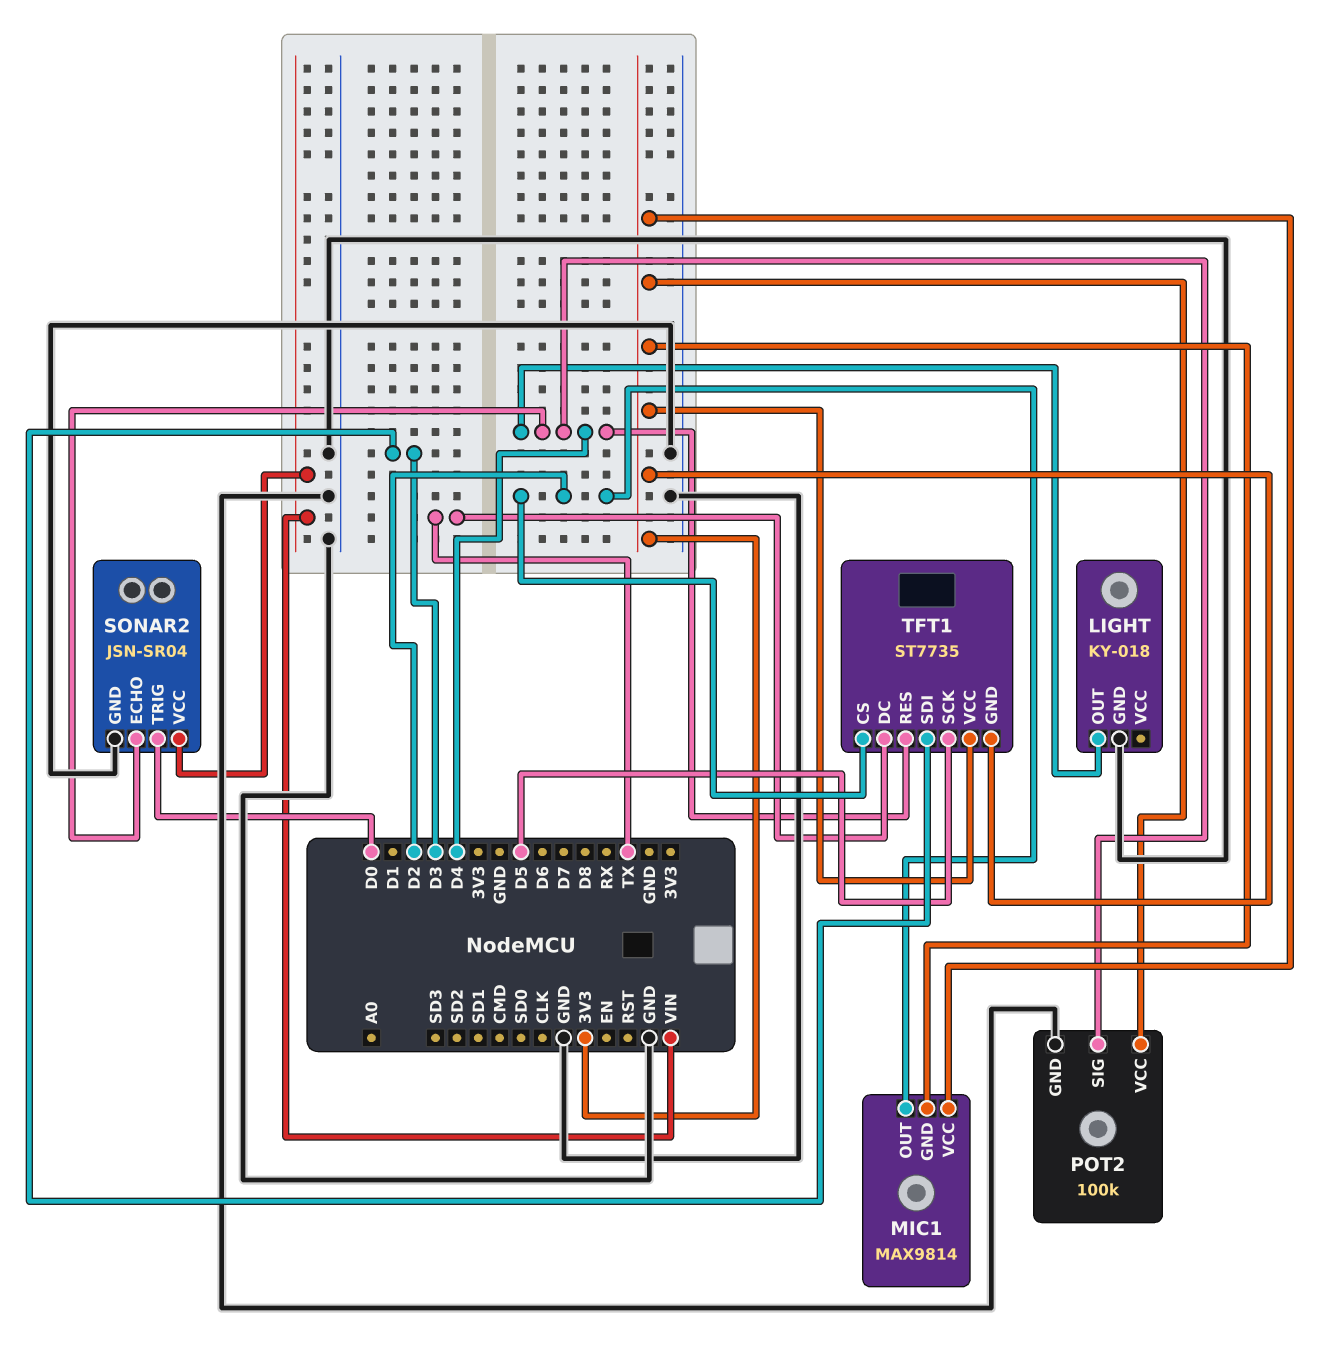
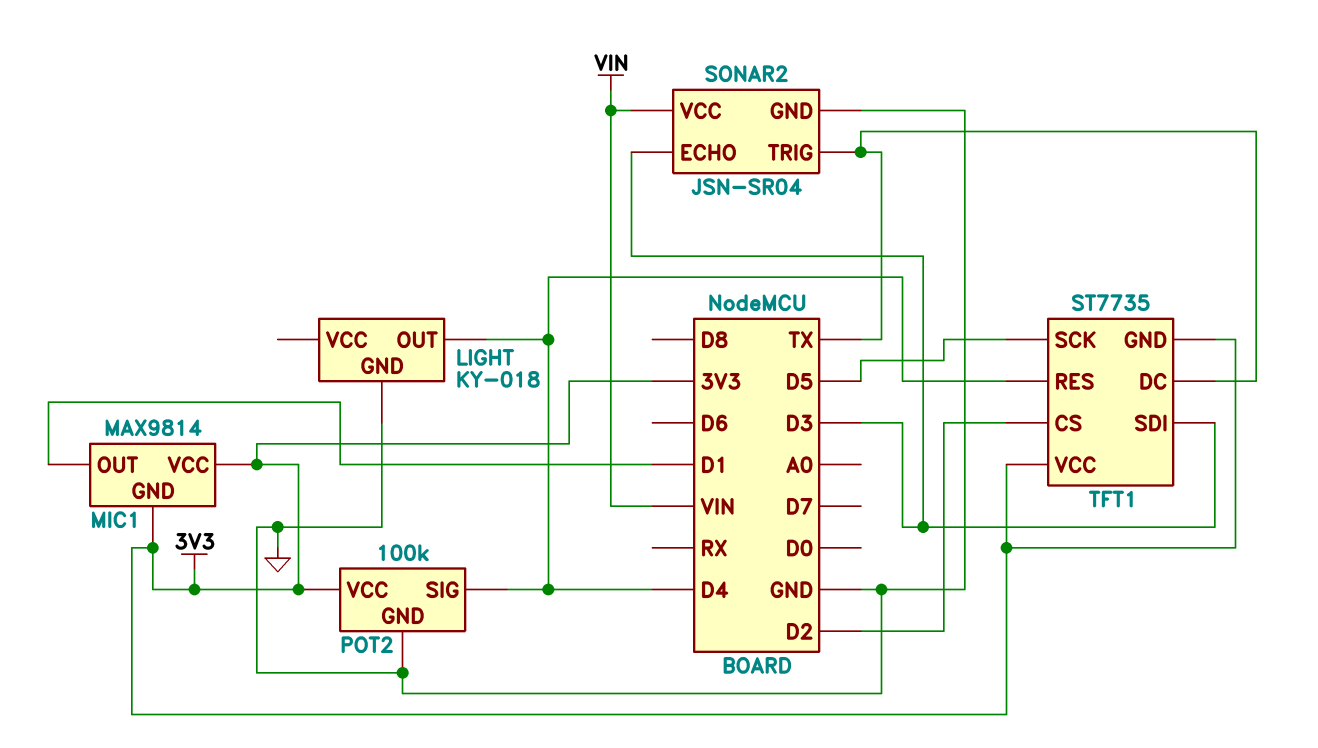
MIC1 pin OUT: D2 -> D1
SONAR2 pin ECHO: D4 -> D3
SONAR2 pin TRIG: D0 -> TX

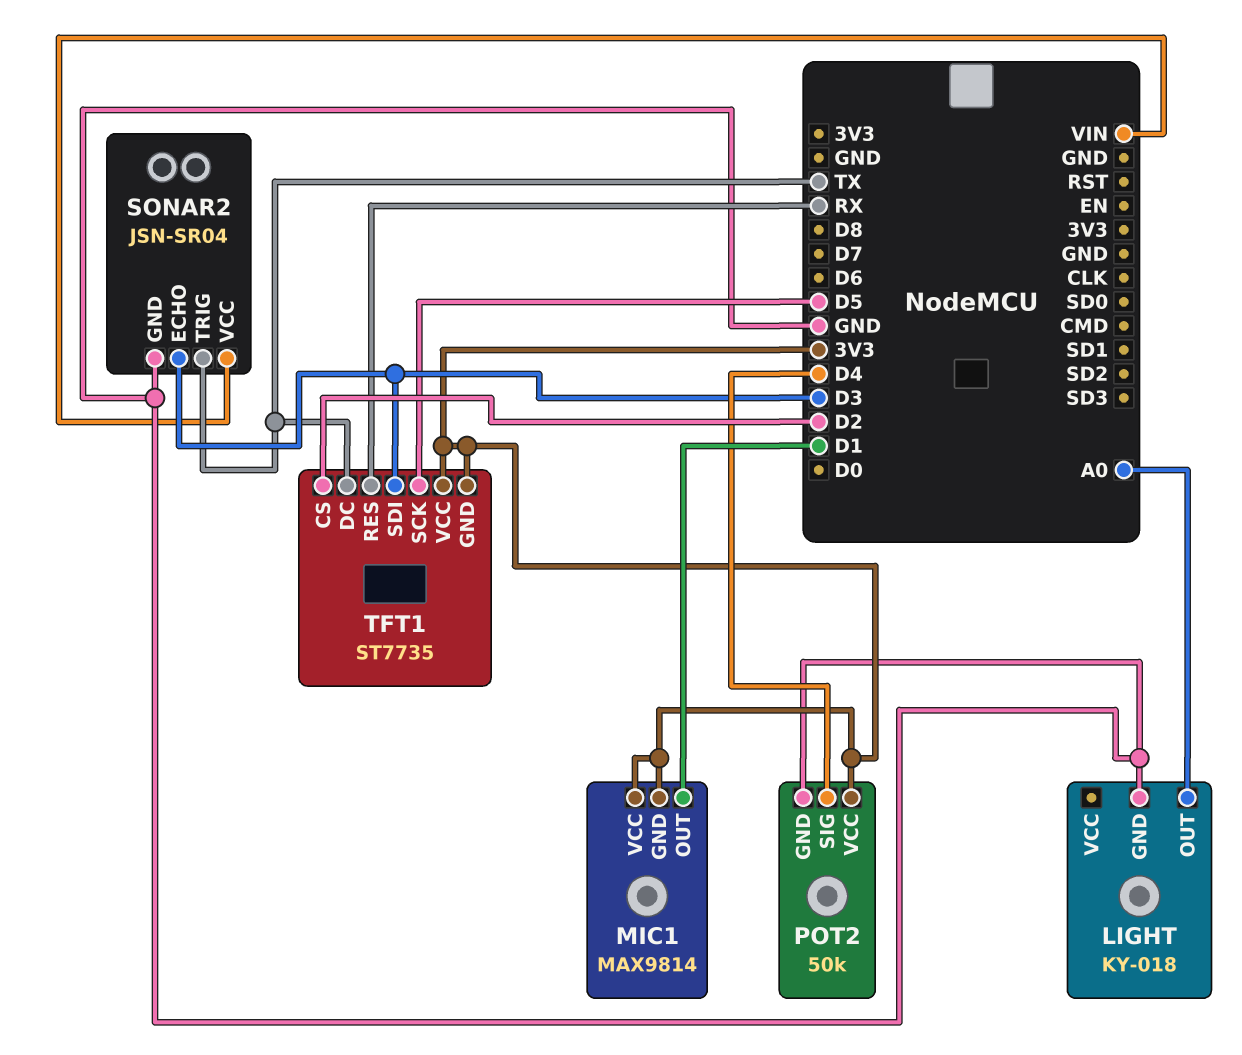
LIGHT pin OUT: D4 -> A0
POT2: 100k -> 50k
TFT1 pin RES: D4 -> RX

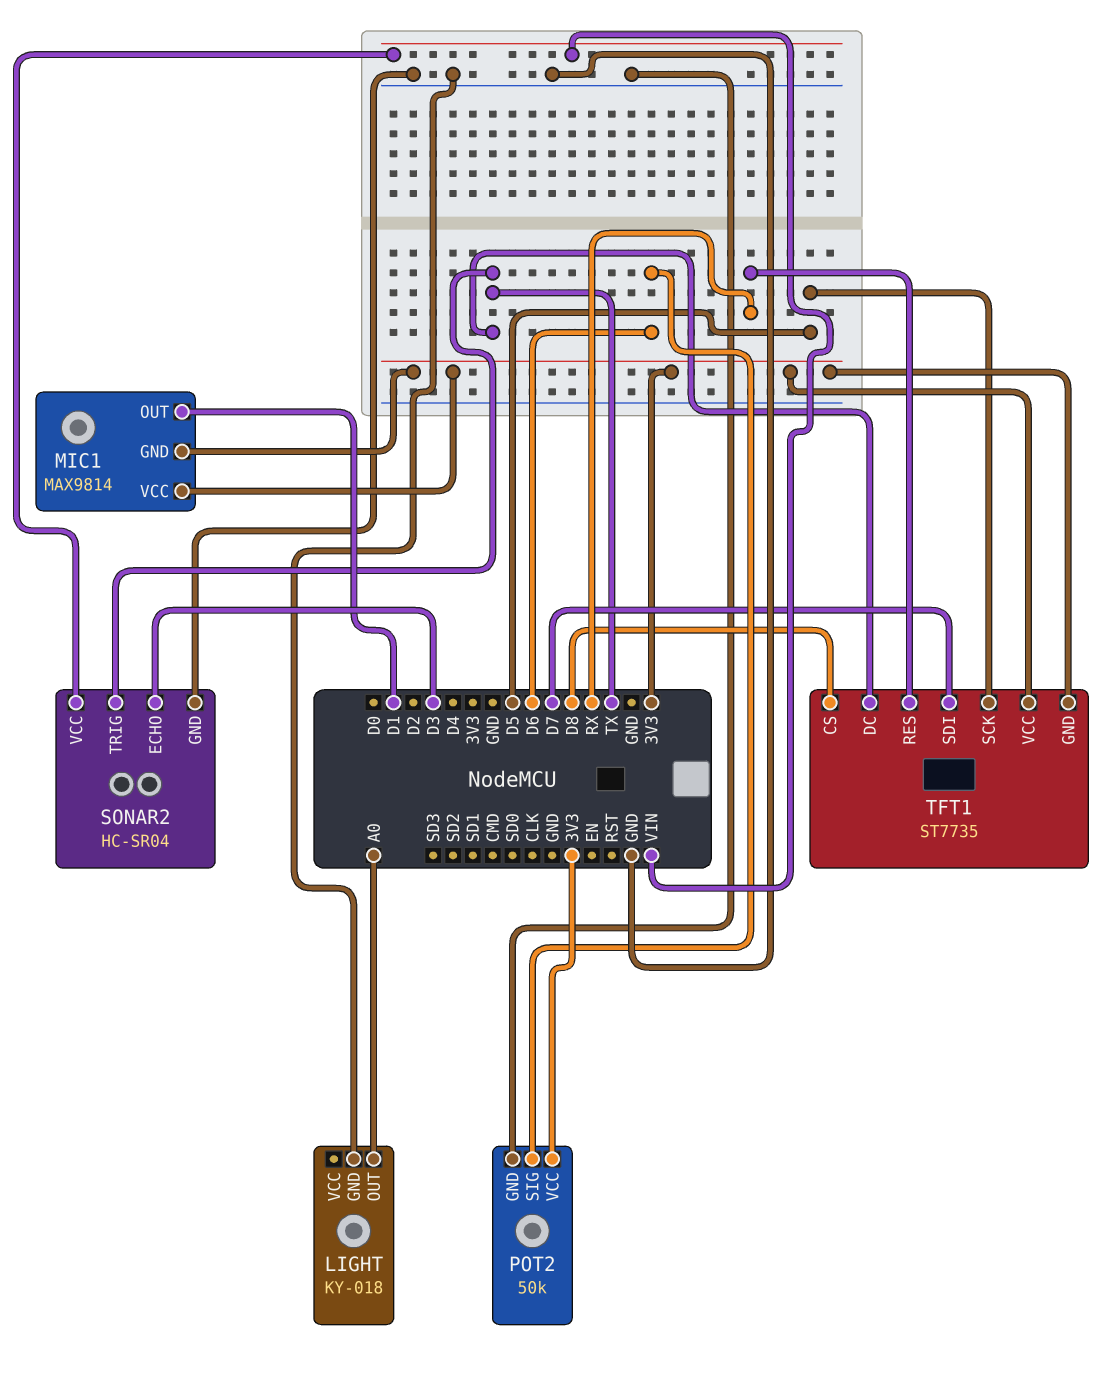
POT2 pin SIG: D4 -> D6
SONAR2: JSN-SR04 -> HC-SR04
TFT1 pin CS: D2 -> D8
TFT1 pin SDI: D3 -> D7

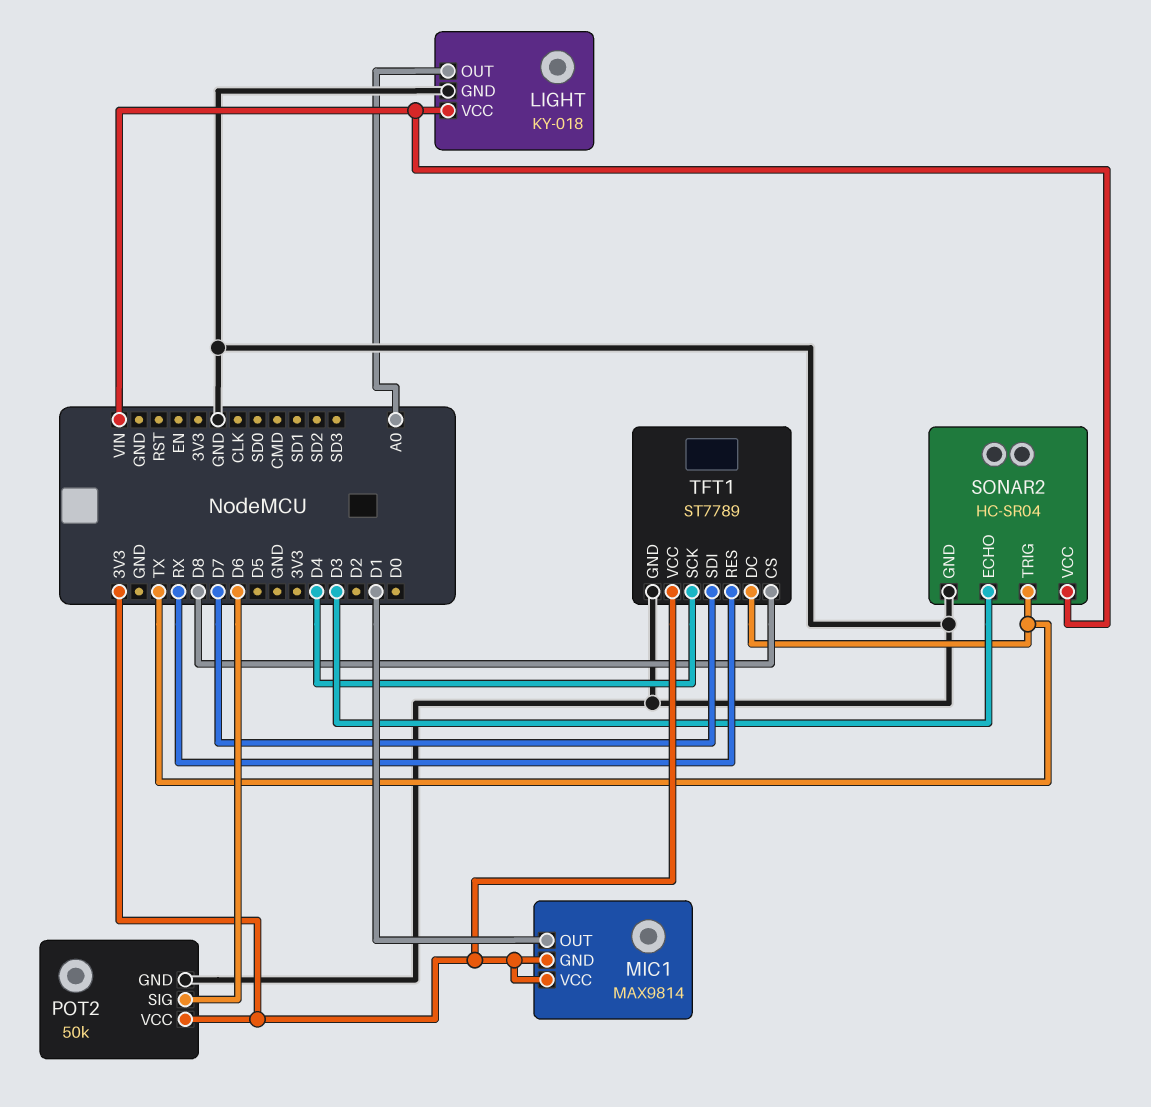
LIGHT pin VCC: none -> VIN
TFT1: ST7735 -> ST7789
TFT1 pin GND: 3V3 -> GND
TFT1 pin SCK: D5 -> D4

